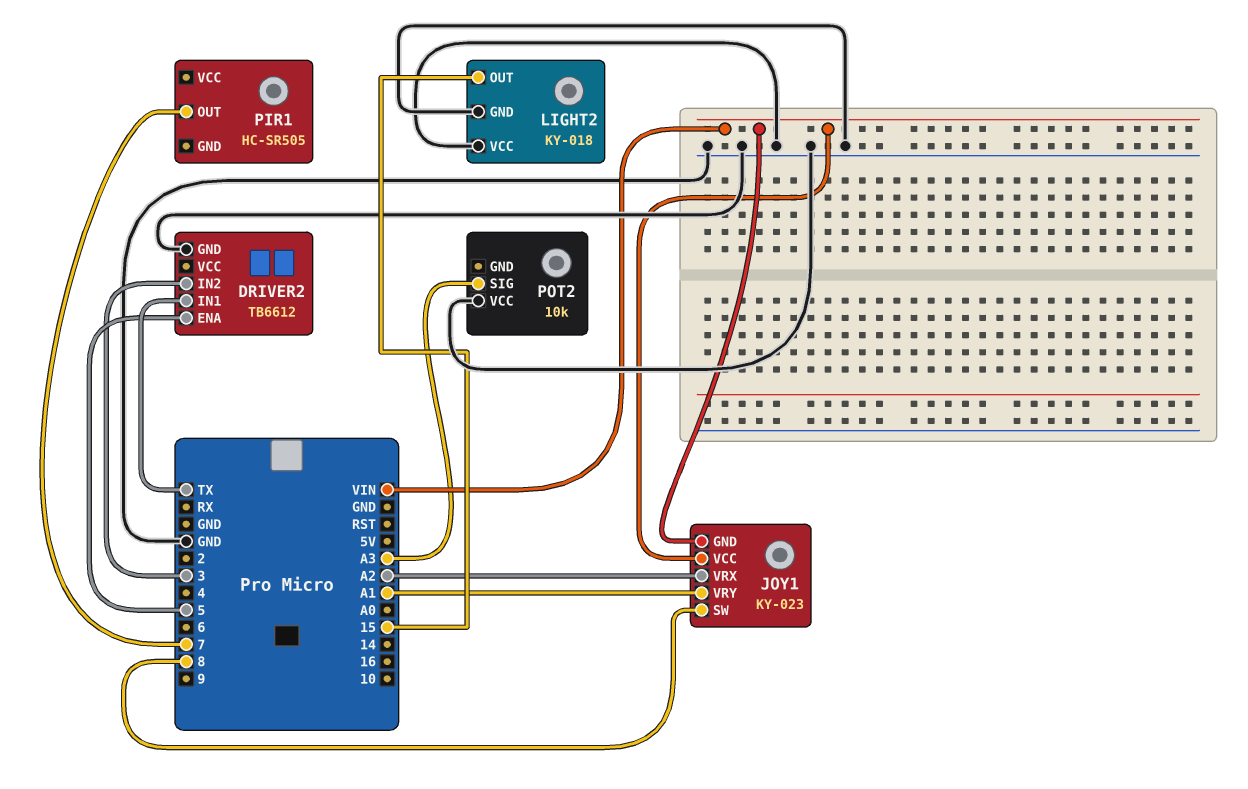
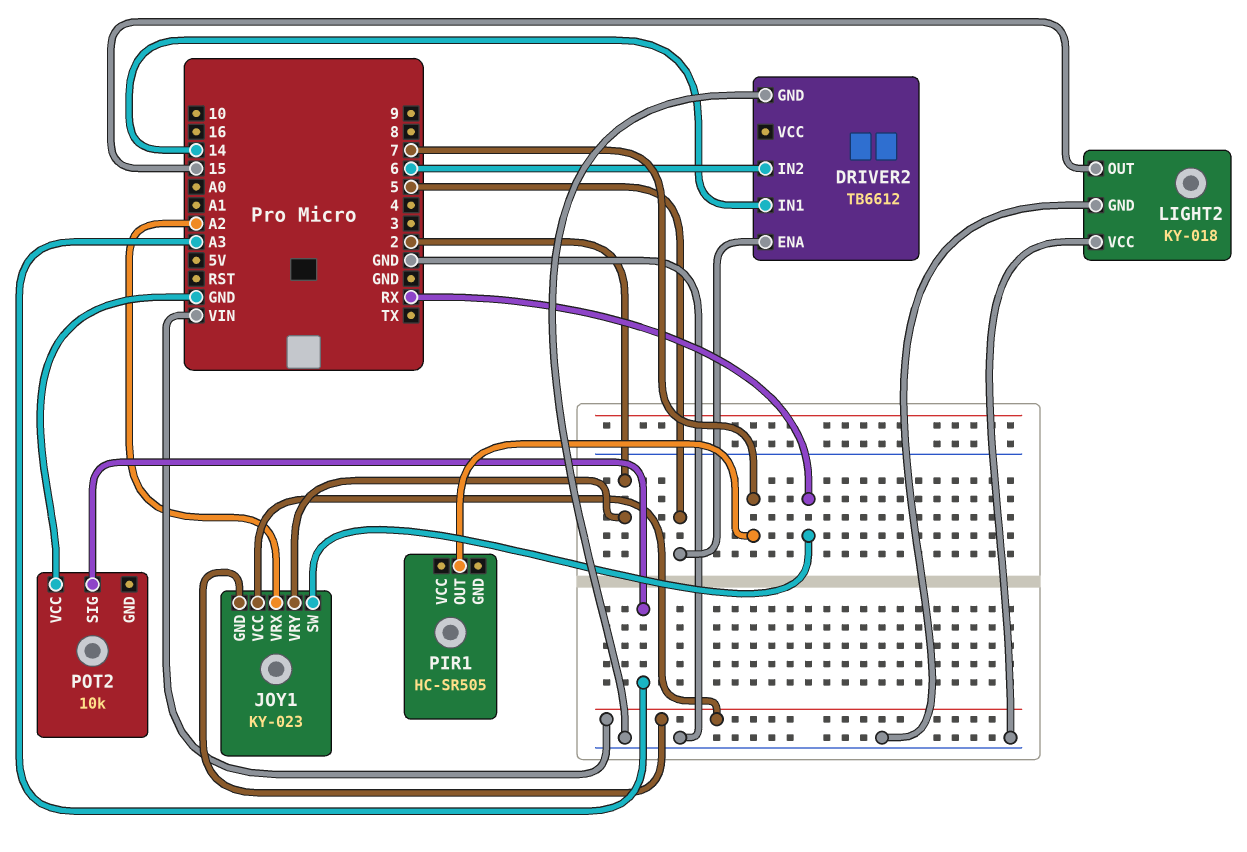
DRIVER2 pin IN1: TX -> 14
DRIVER2 pin IN2: 3 -> 6
JOY1 pin SW: 8 -> RX
JOY1 pin VRY: A1 -> 2

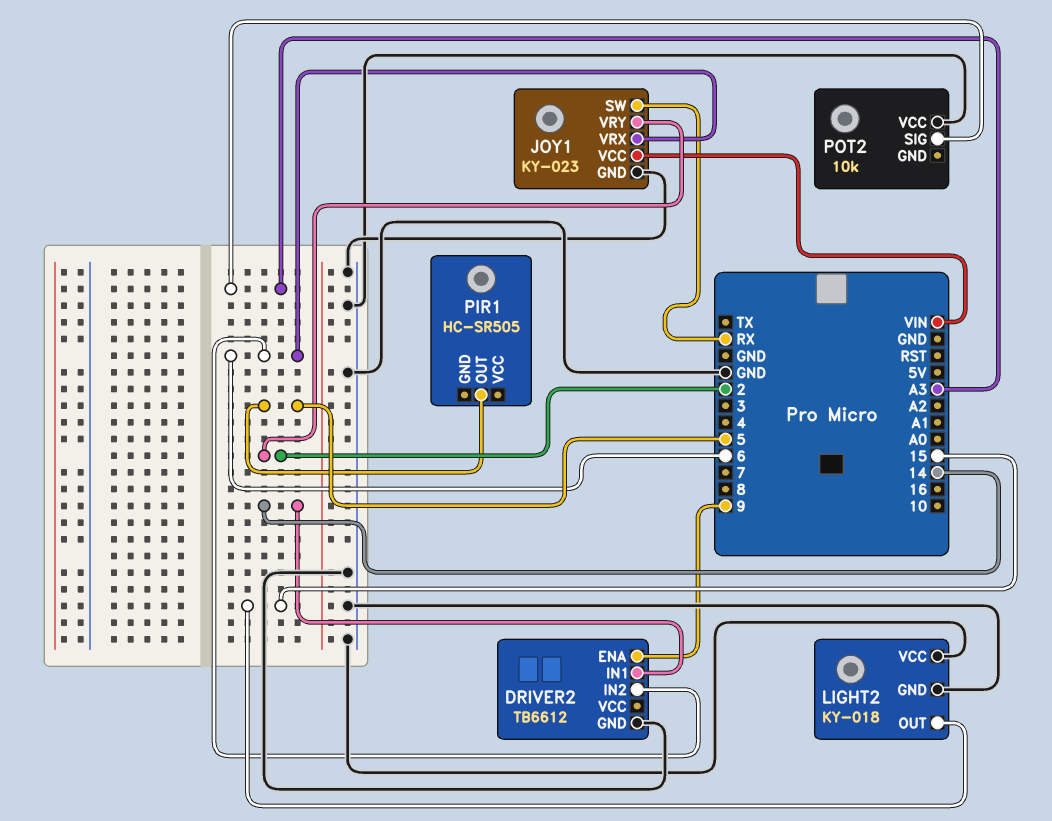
DRIVER2 pin ENA: 5 -> 9
JOY1 pin GND: VIN -> GND
JOY1 pin VRX: A2 -> 6
PIR1 pin OUT: 7 -> 5

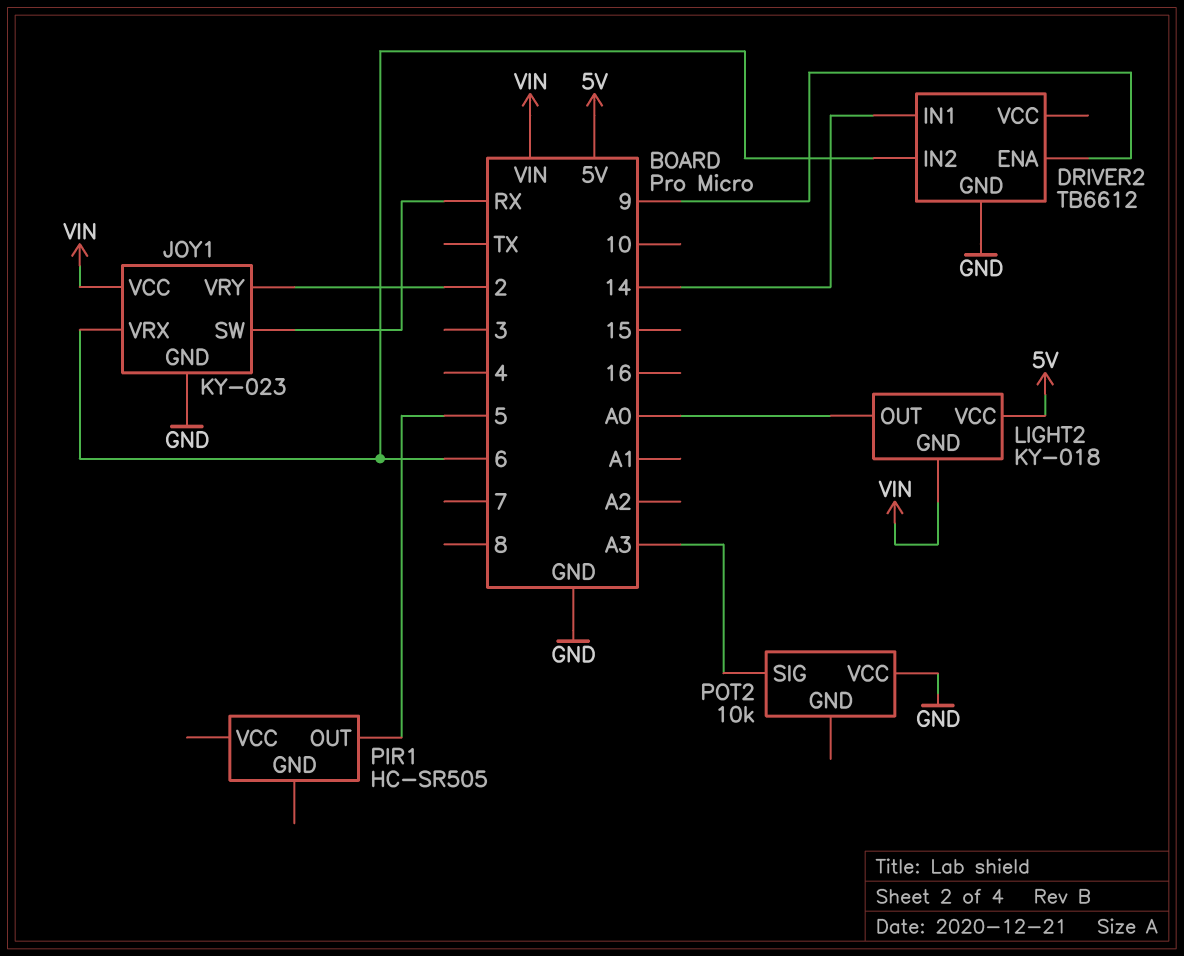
LIGHT2 pin GND: GND -> VIN
LIGHT2 pin OUT: 15 -> A0
LIGHT2 pin VCC: GND -> 5V

